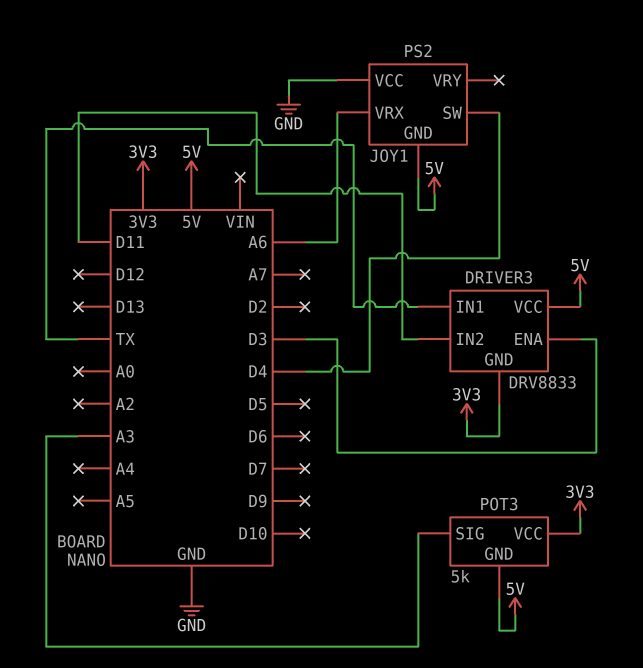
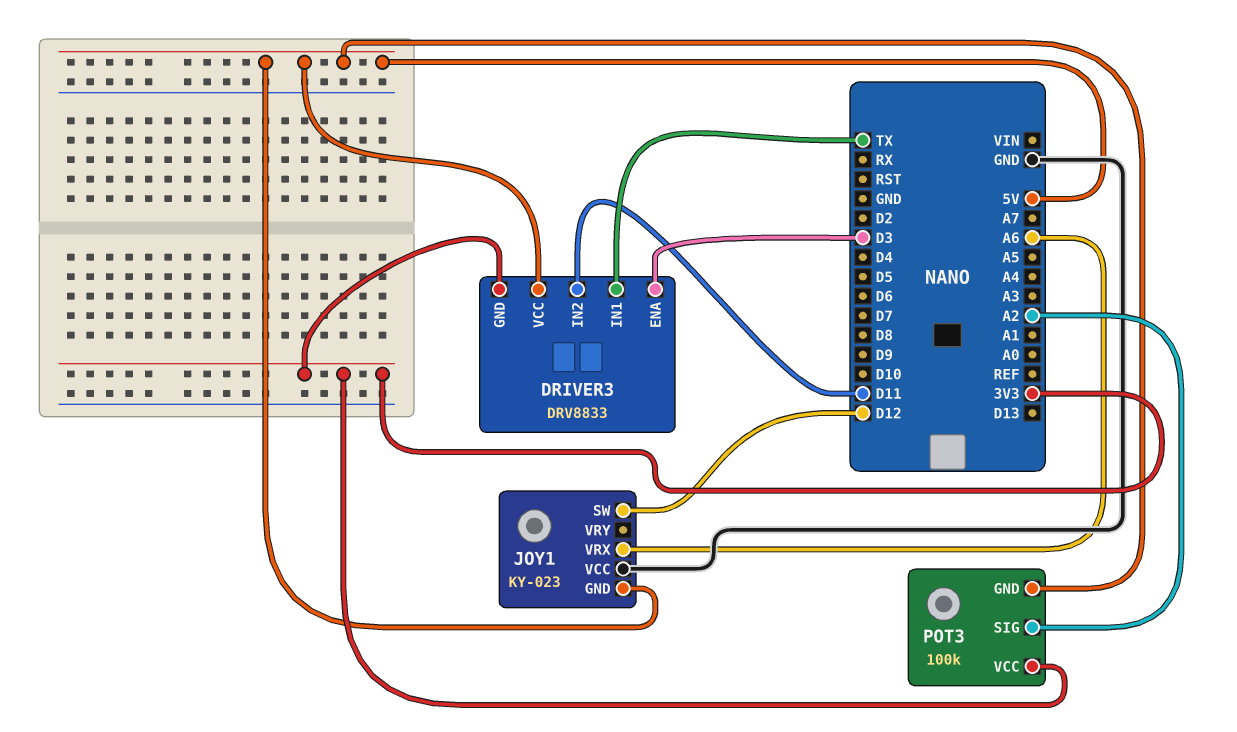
JOY1: PS2 -> KY-023
JOY1 pin SW: D4 -> D12
POT3: 5k -> 100k
POT3 pin SIG: A3 -> A2

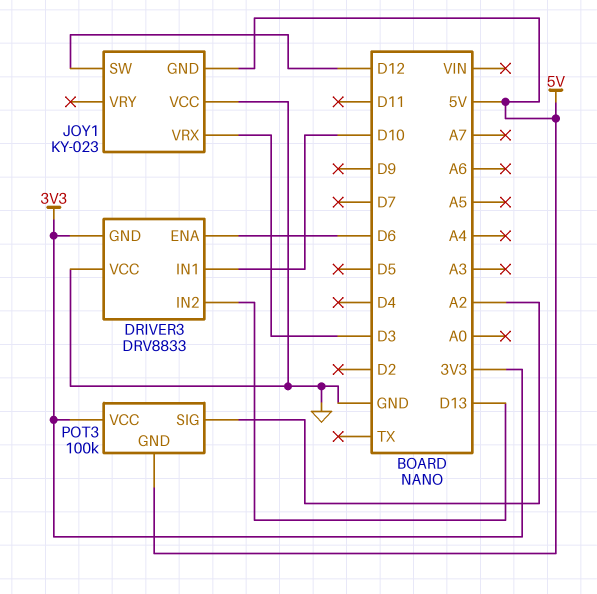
DRIVER3 pin ENA: D3 -> D6
DRIVER3 pin IN1: TX -> D10
DRIVER3 pin IN2: D11 -> D13
DRIVER3 pin VCC: 5V -> GND
JOY1 pin VRX: A6 -> D3

